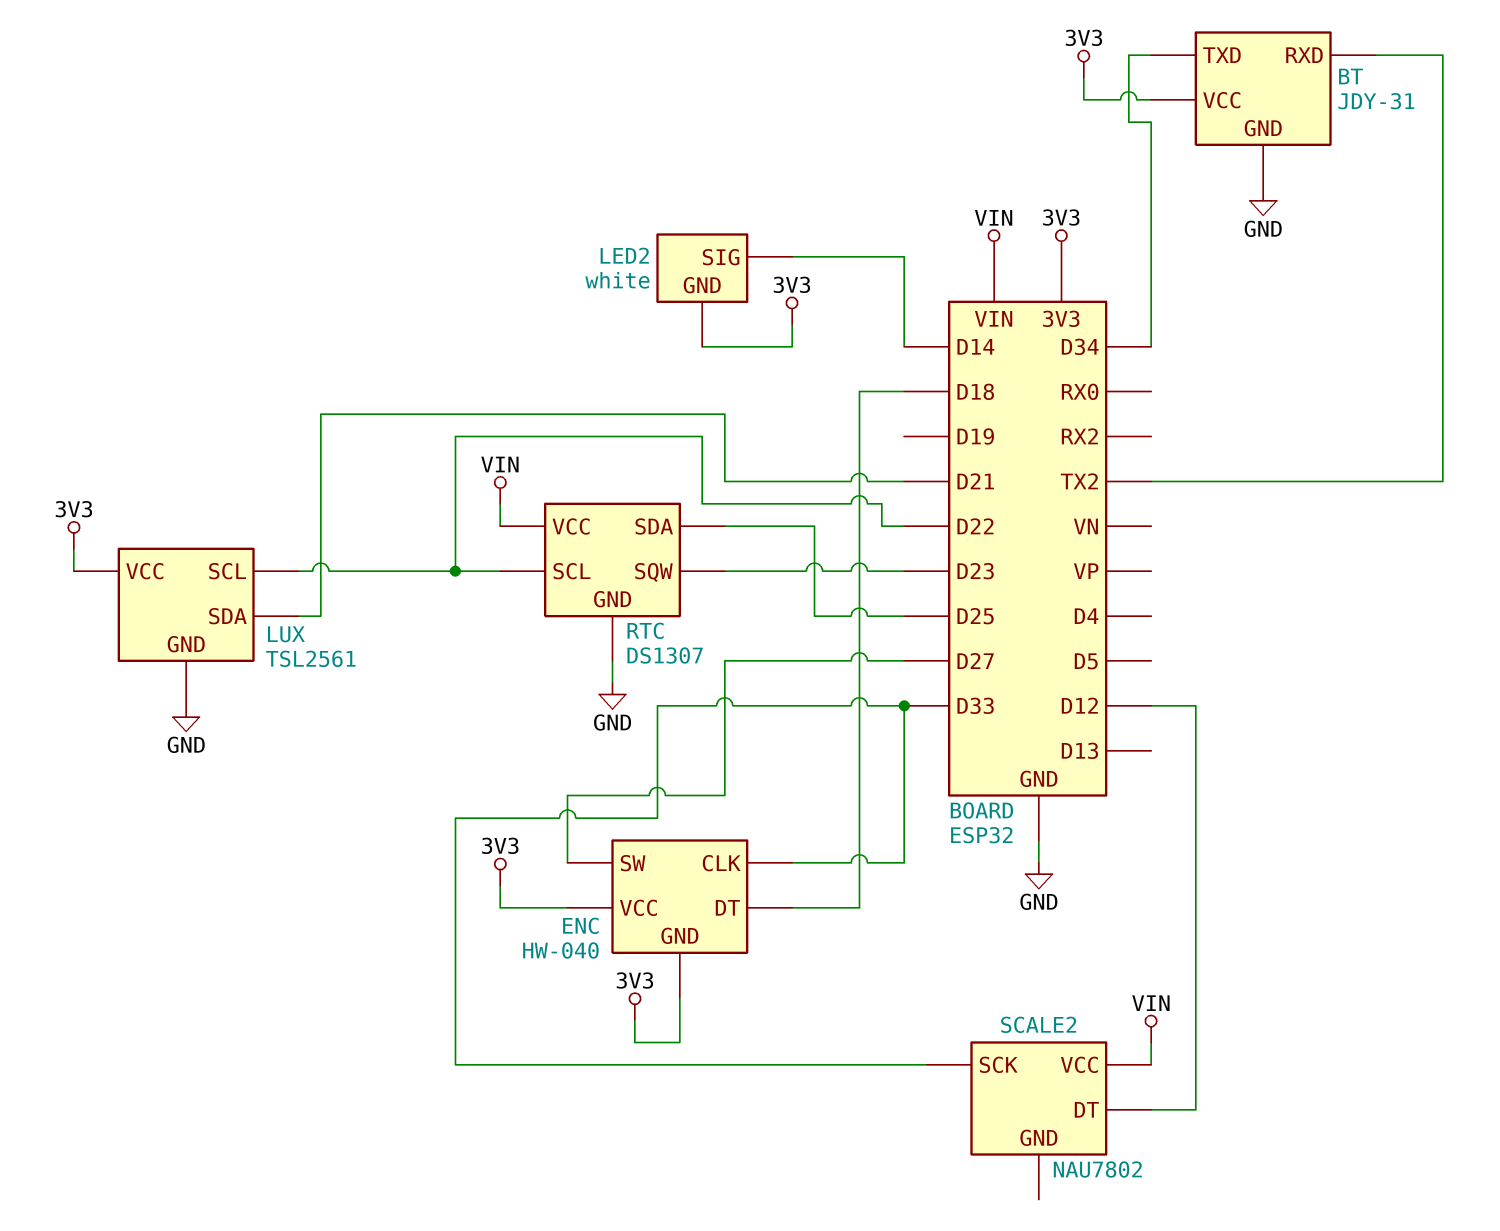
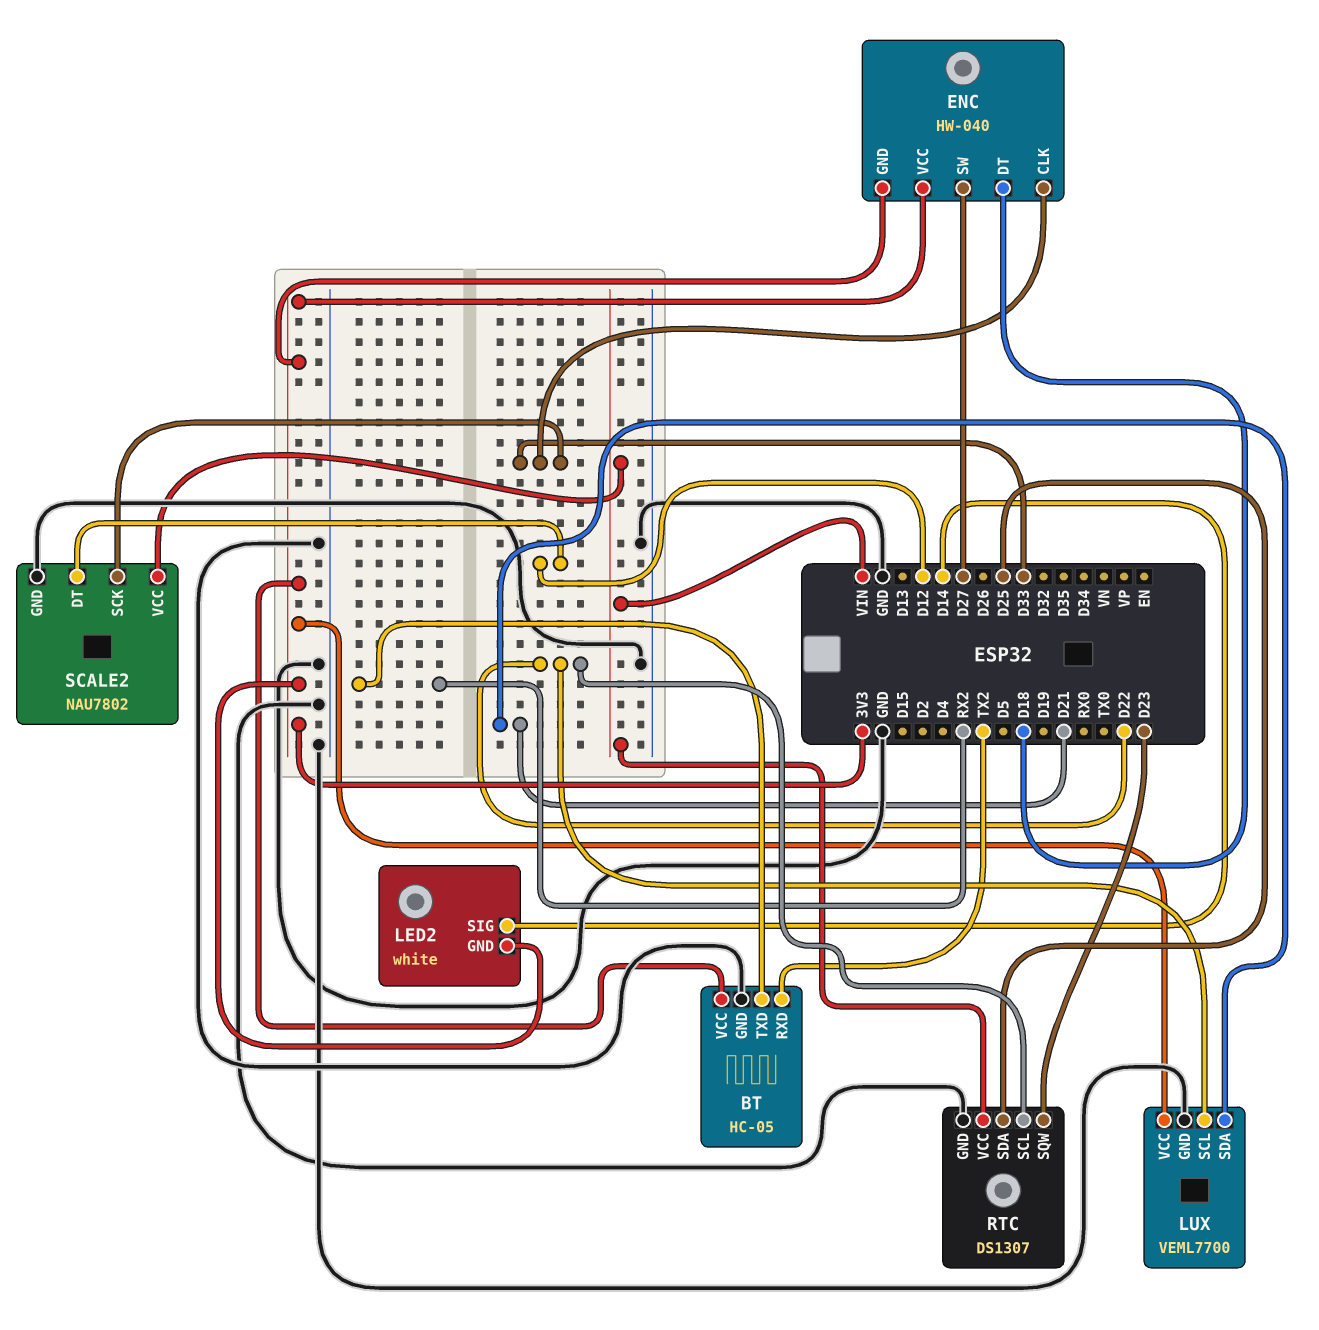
BT: JDY-31 -> HC-05
BT pin TXD: D34 -> RX2
LUX: TSL2561 -> VEML7700
SCALE2 pin GND: none -> GND

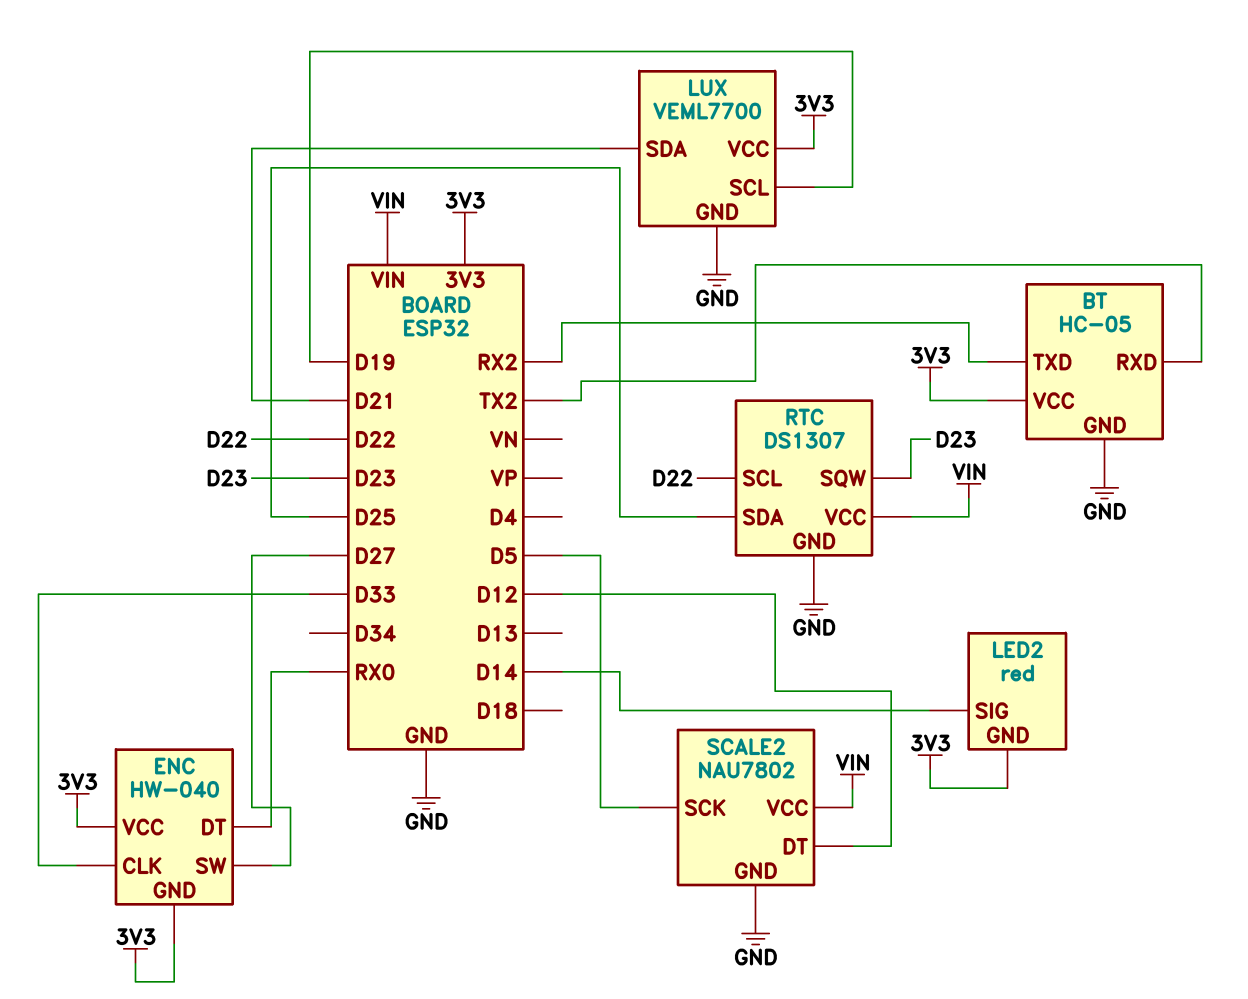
ENC pin DT: D18 -> RX0
LED2: white -> red
LUX pin SCL: D22 -> D19
SCALE2 pin SCK: D33 -> D5

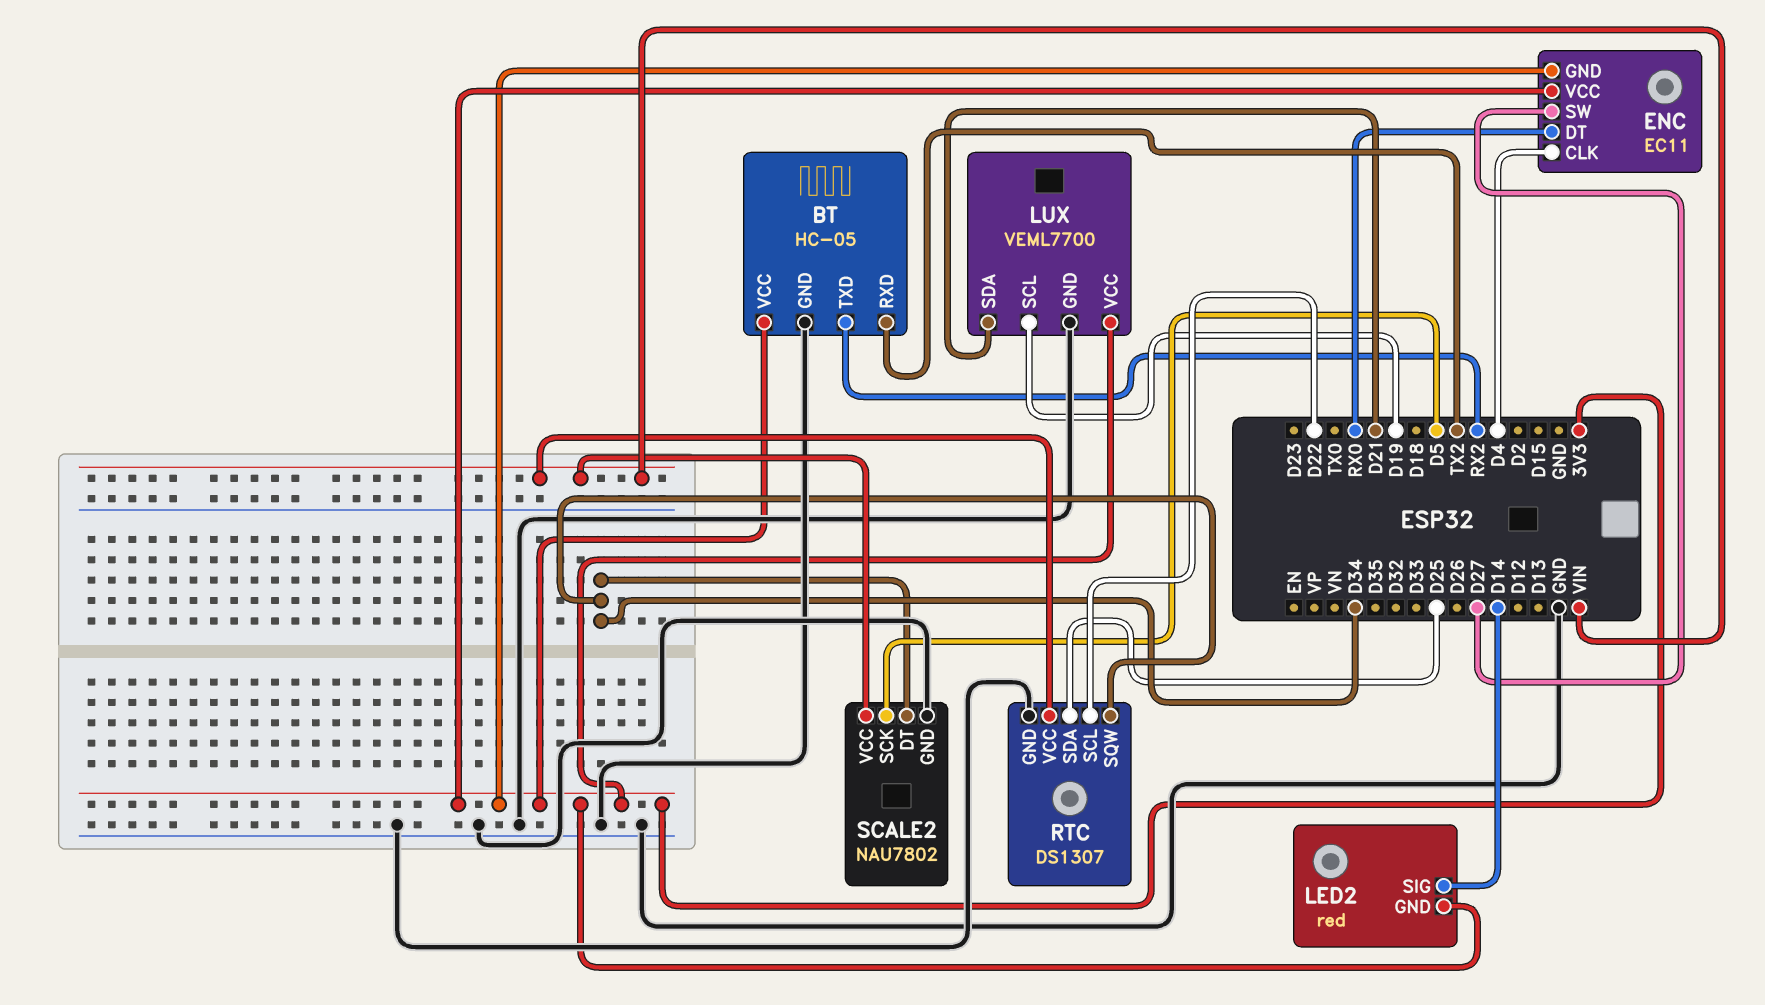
ENC: HW-040 -> EC11
ENC pin CLK: D33 -> D4
RTC pin SQW: D23 -> D34
SCALE2 pin DT: D12 -> D34

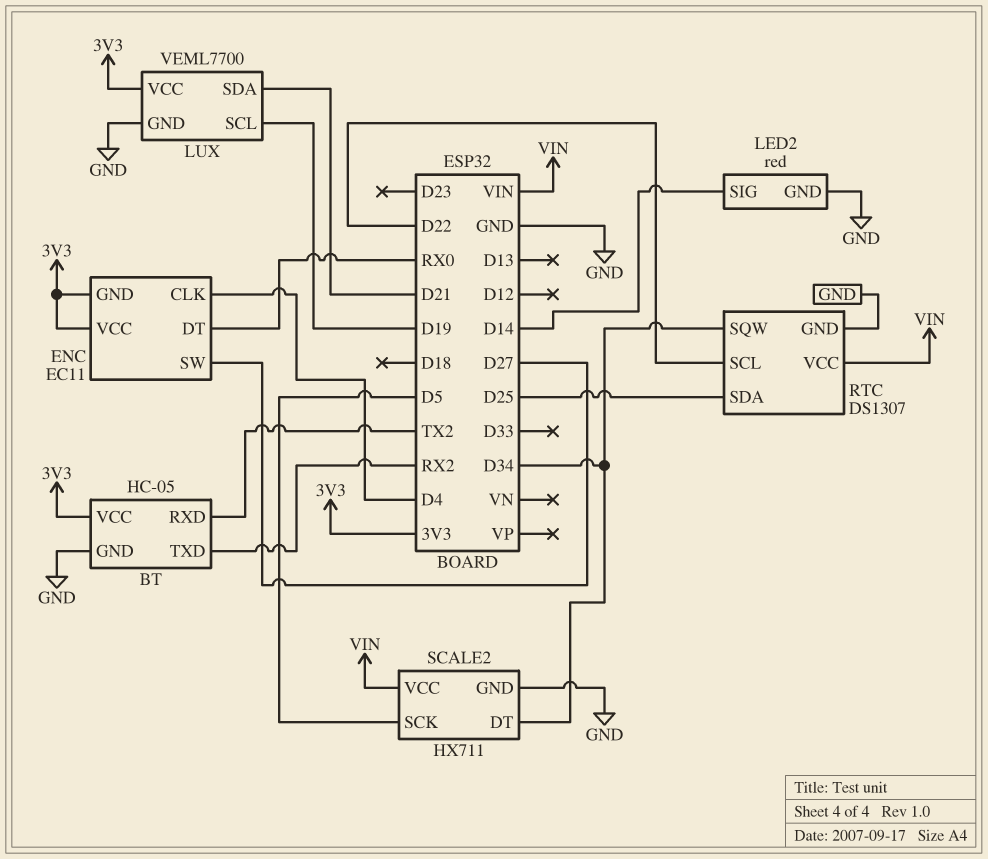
LED2 pin GND: 3V3 -> GND
SCALE2: NAU7802 -> HX711

